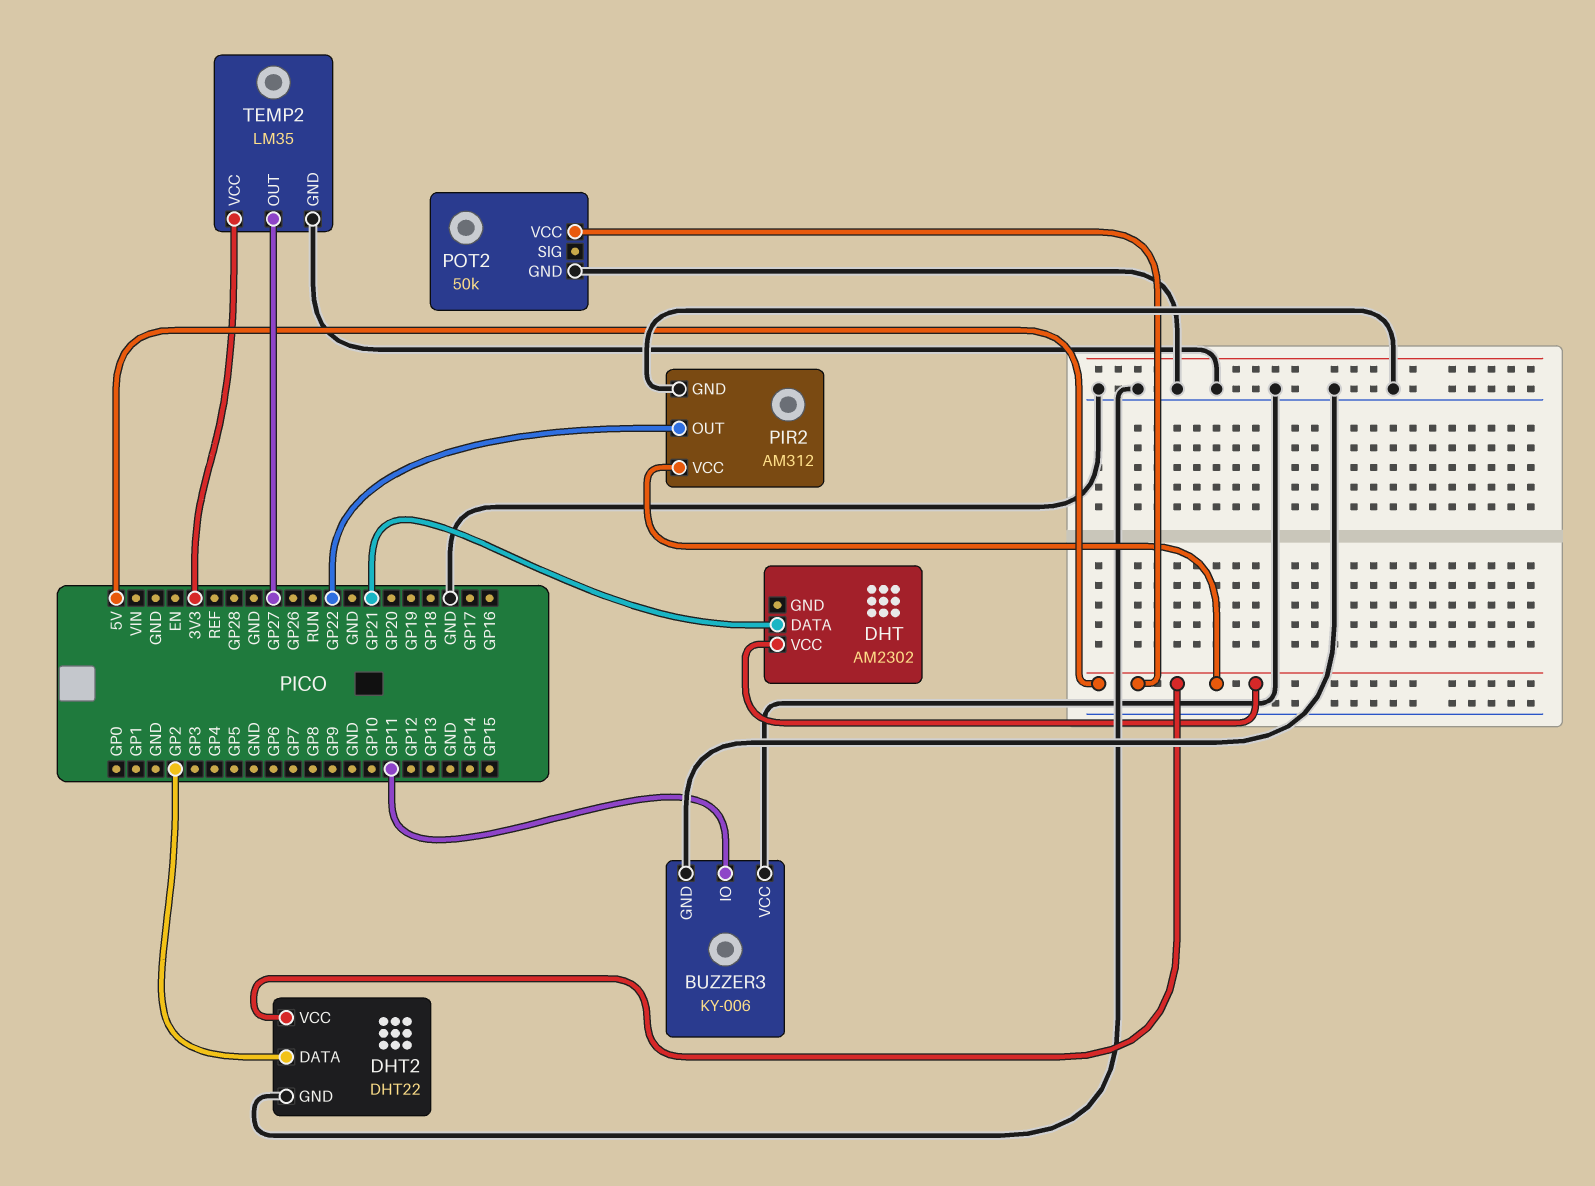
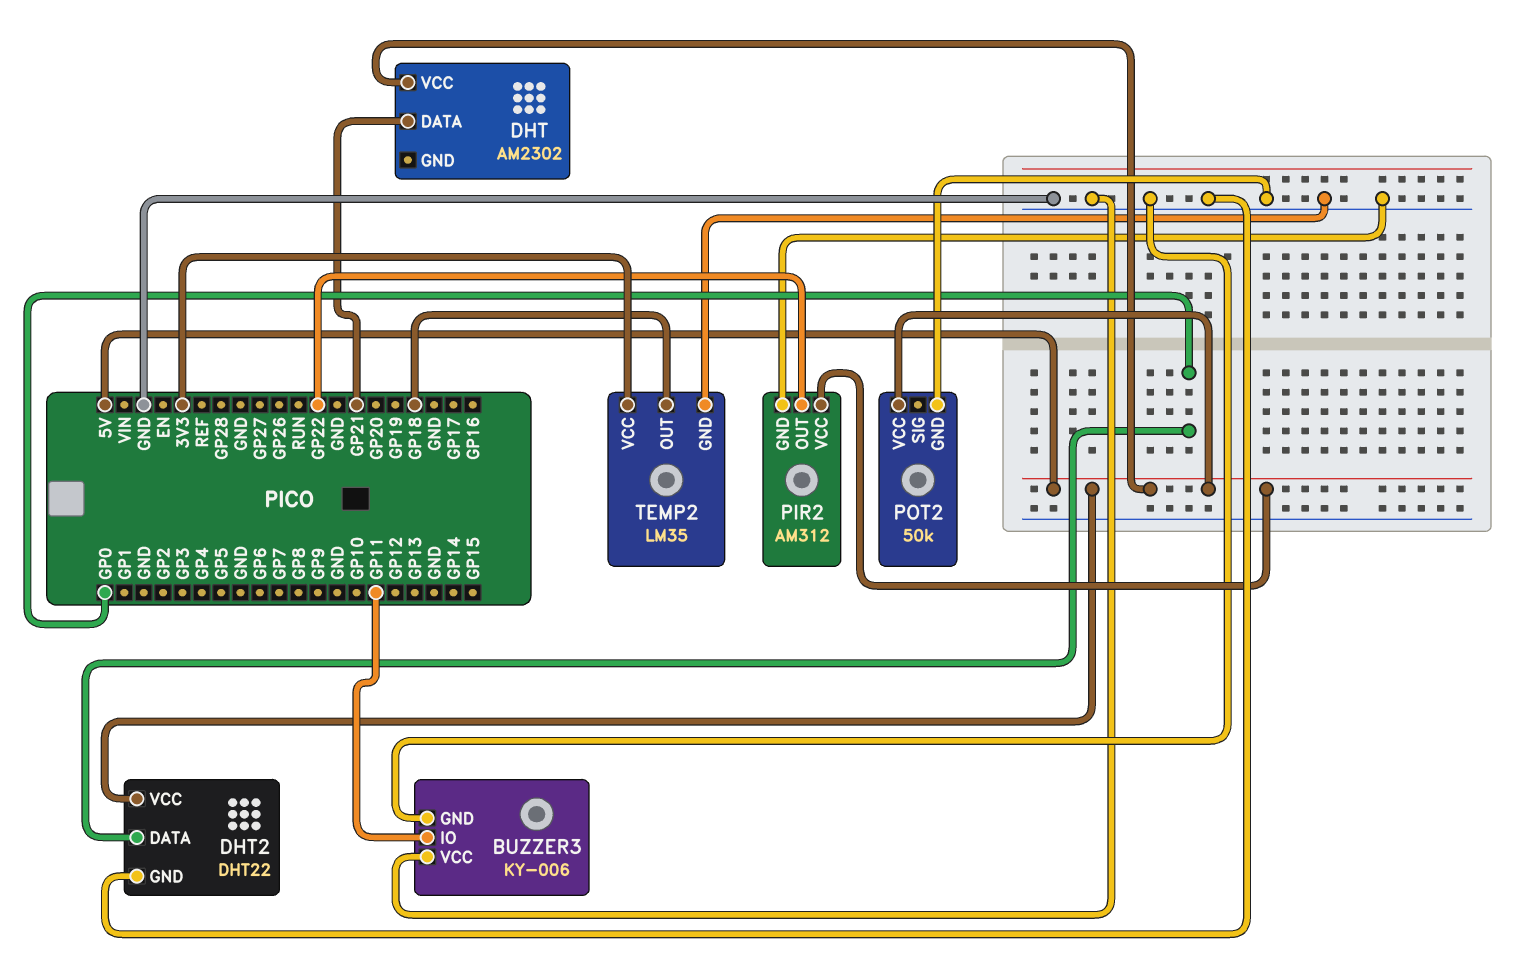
DHT2 pin DATA: GP2 -> GP0
TEMP2 pin OUT: GP27 -> GP18

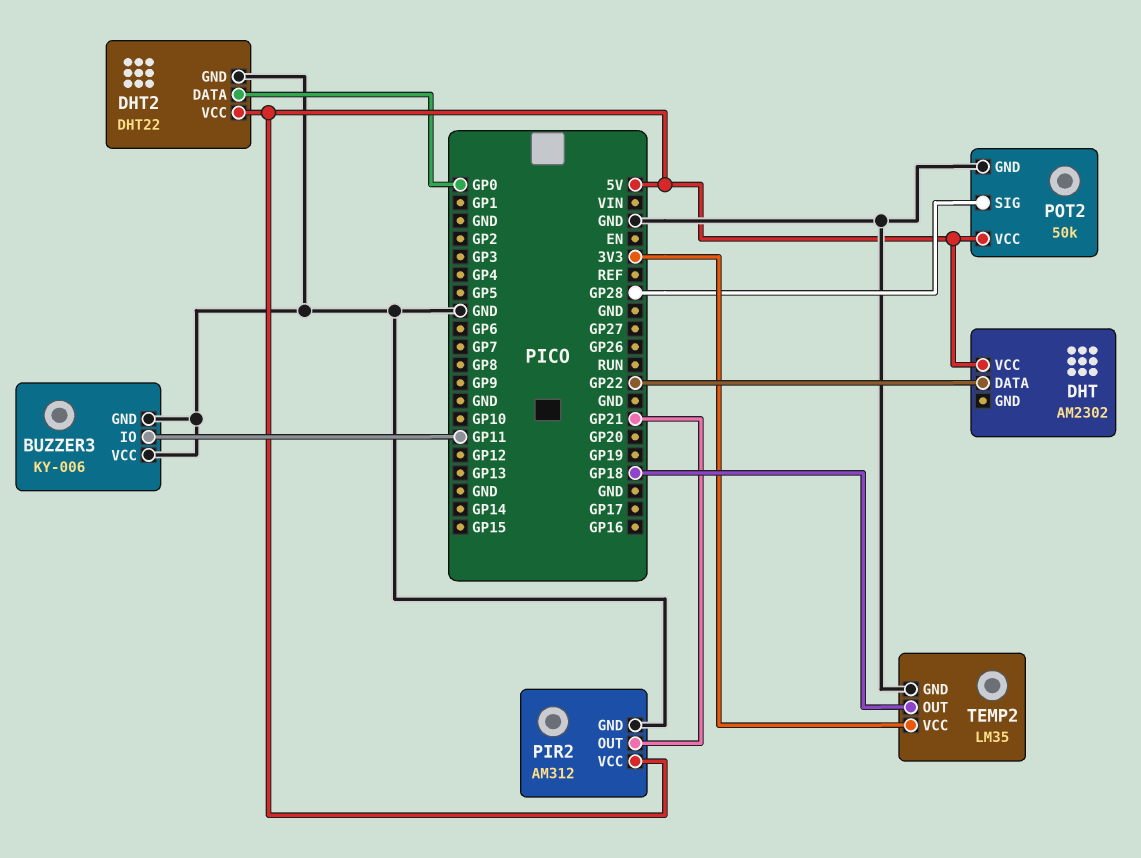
DHT pin DATA: GP21 -> GP22
PIR2 pin OUT: GP22 -> GP21
POT2 pin SIG: none -> GP28

